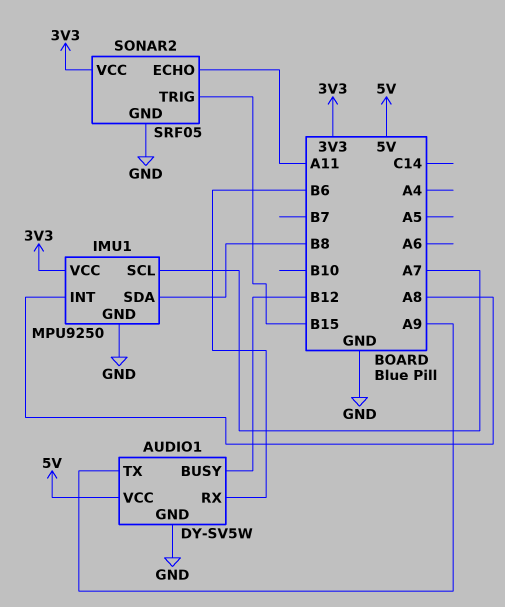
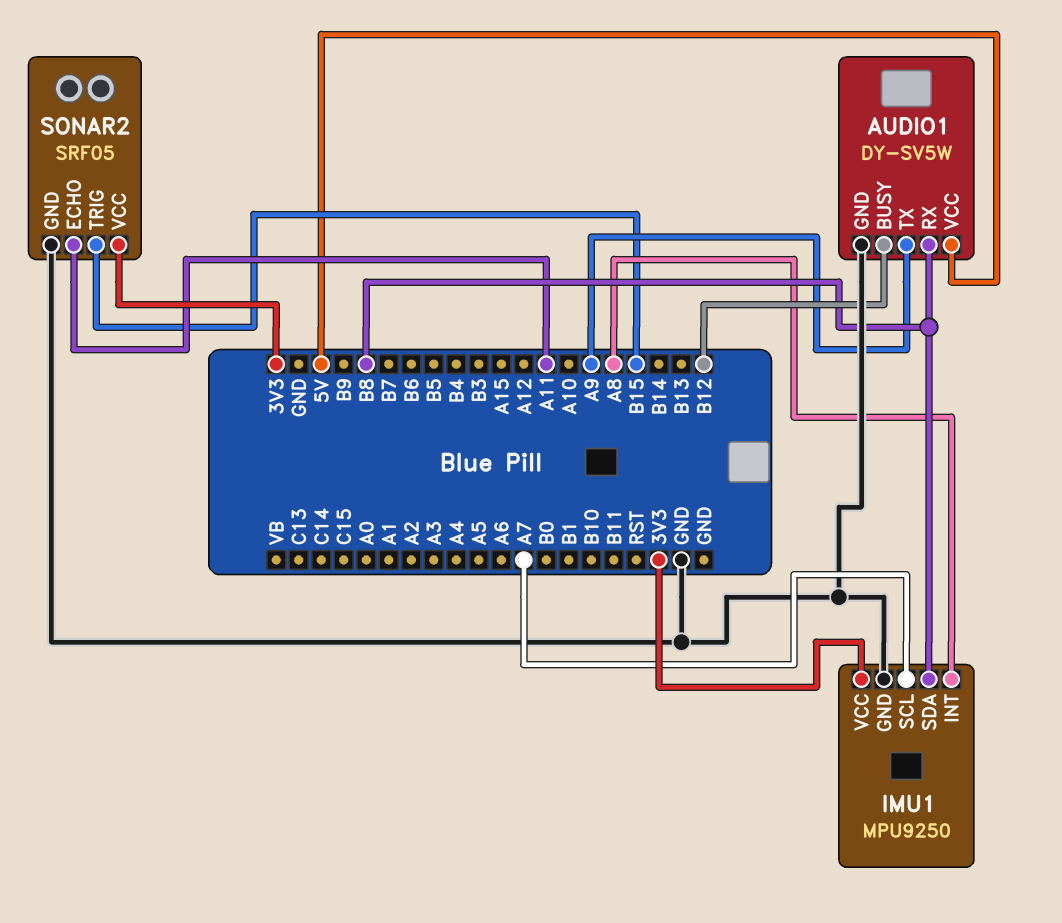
AUDIO1 pin RX: B6 -> B8

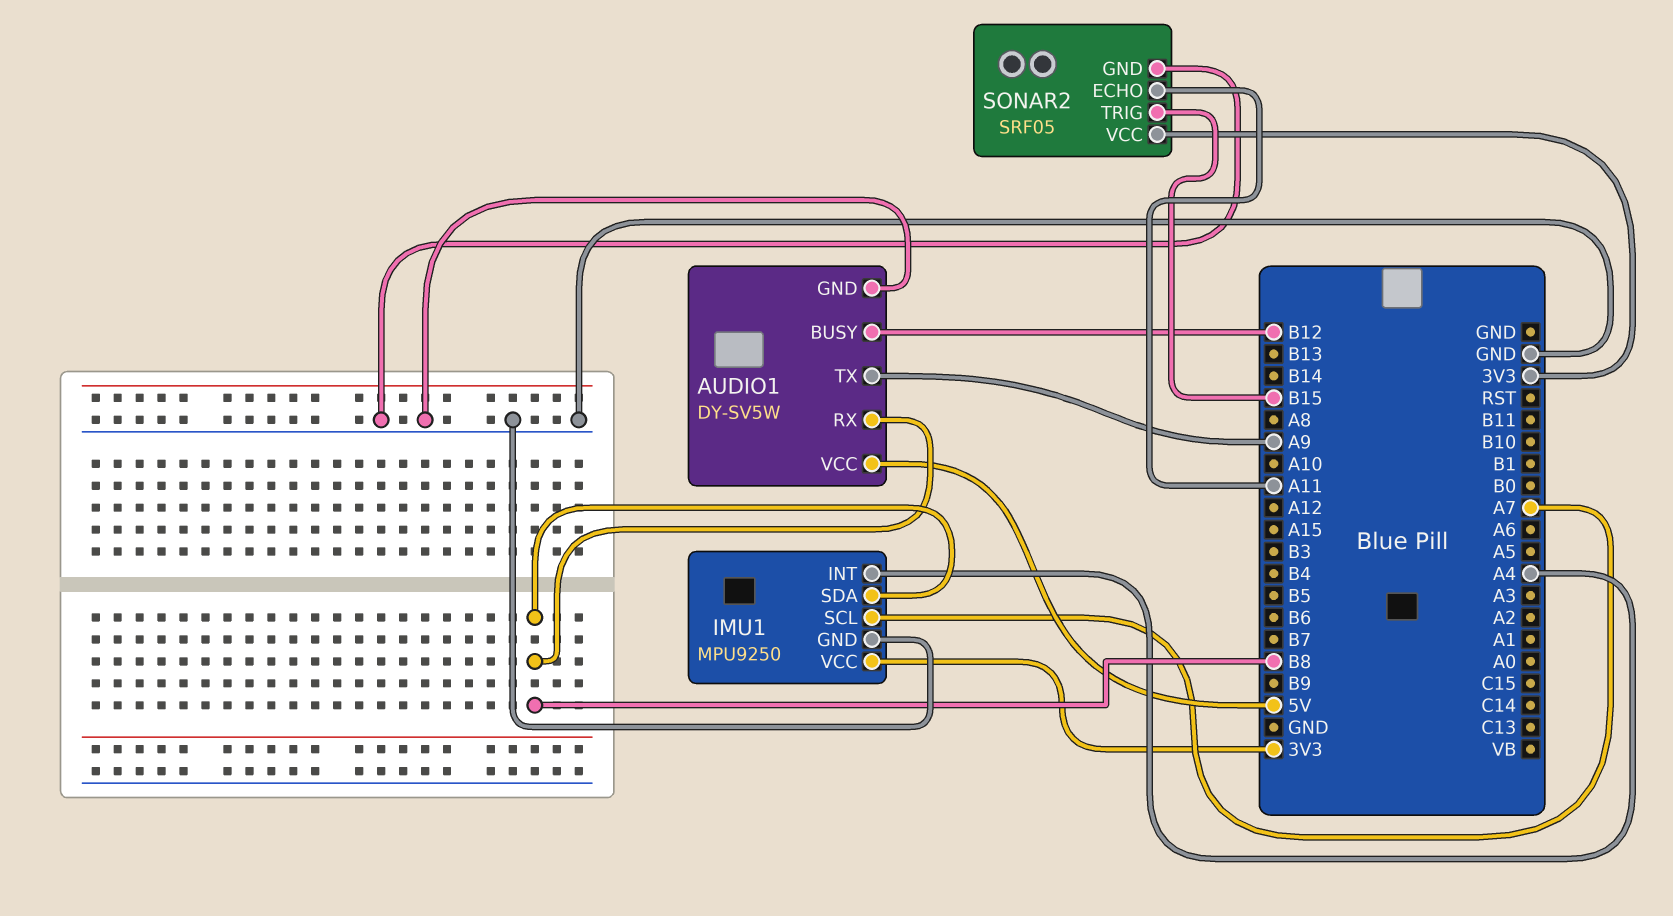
IMU1 pin INT: A8 -> A4

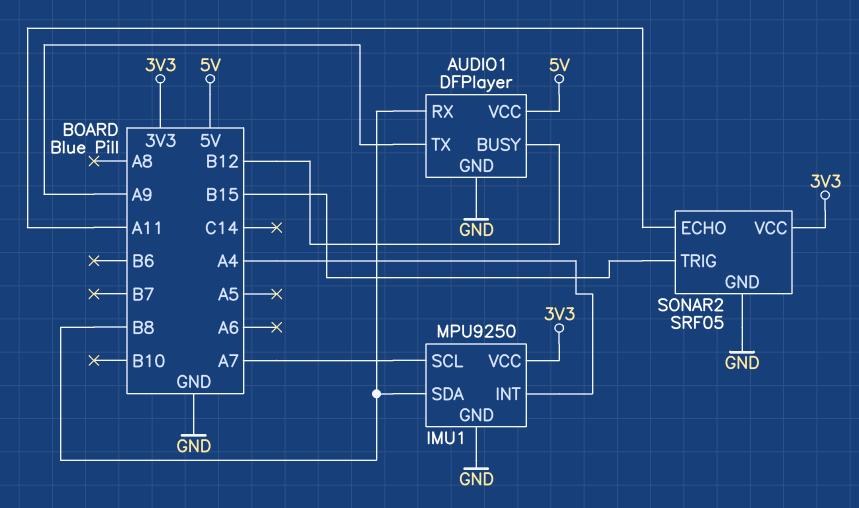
AUDIO1: DY-SV5W -> DFPlayer

